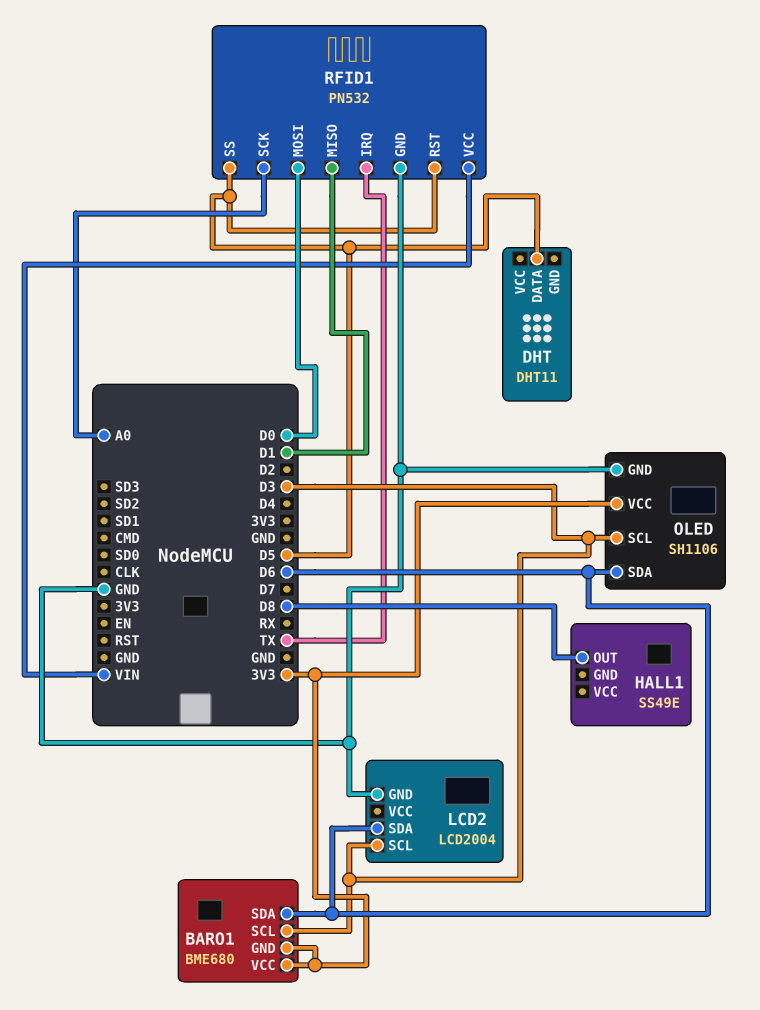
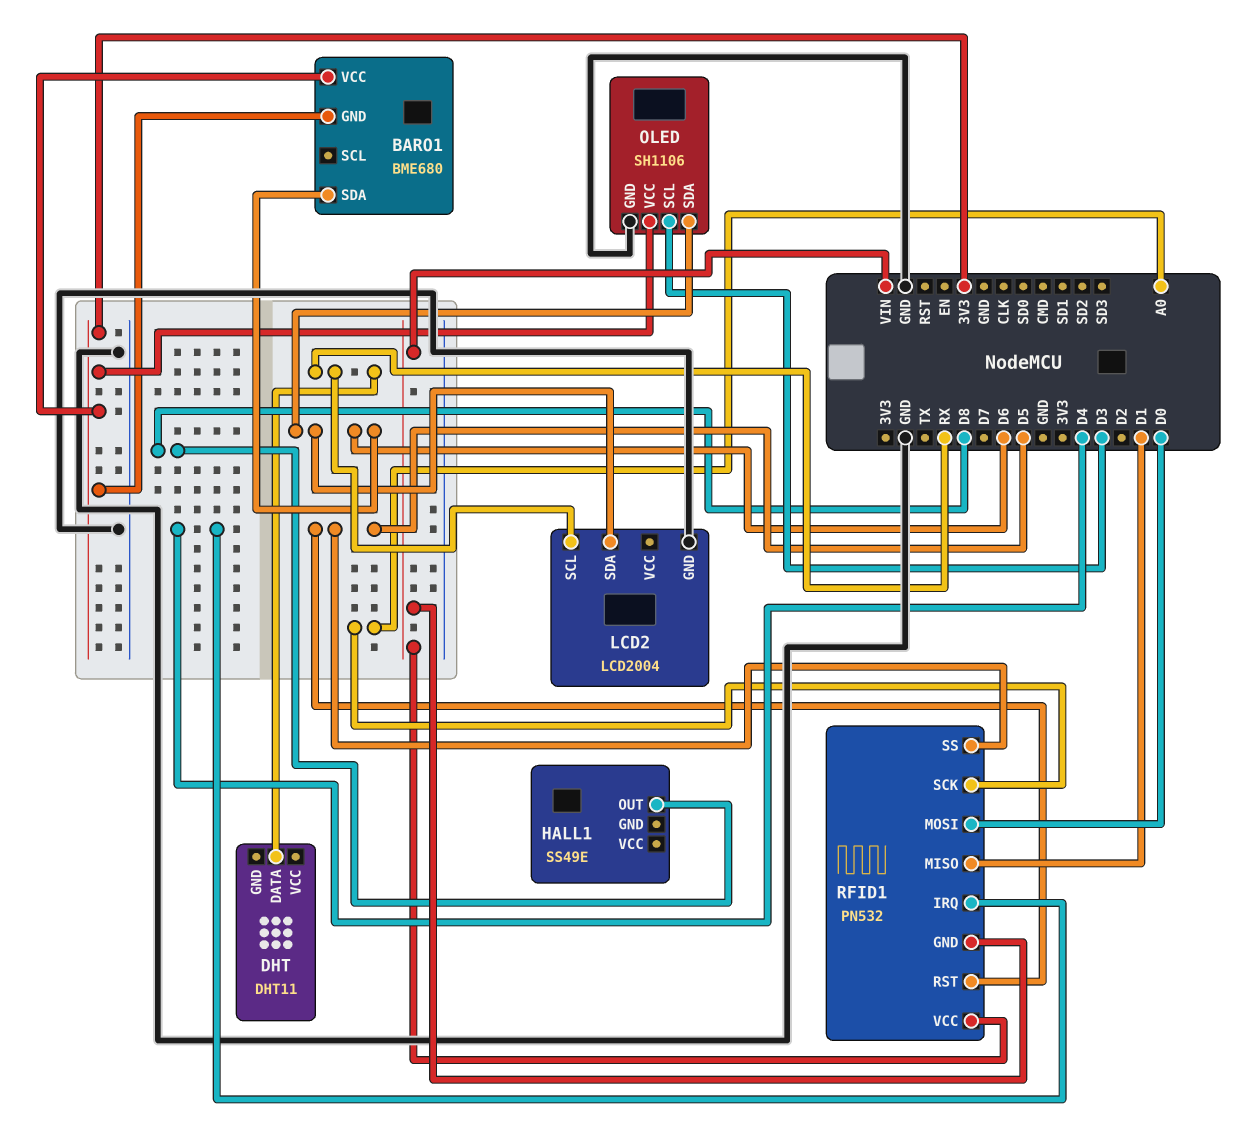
BARO1 pin SCL: D3 -> none
DHT pin DATA: D5 -> RX
LCD2 pin SCL: D3 -> RX
RFID1 pin GND: GND -> VIN
RFID1 pin IRQ: TX -> D4

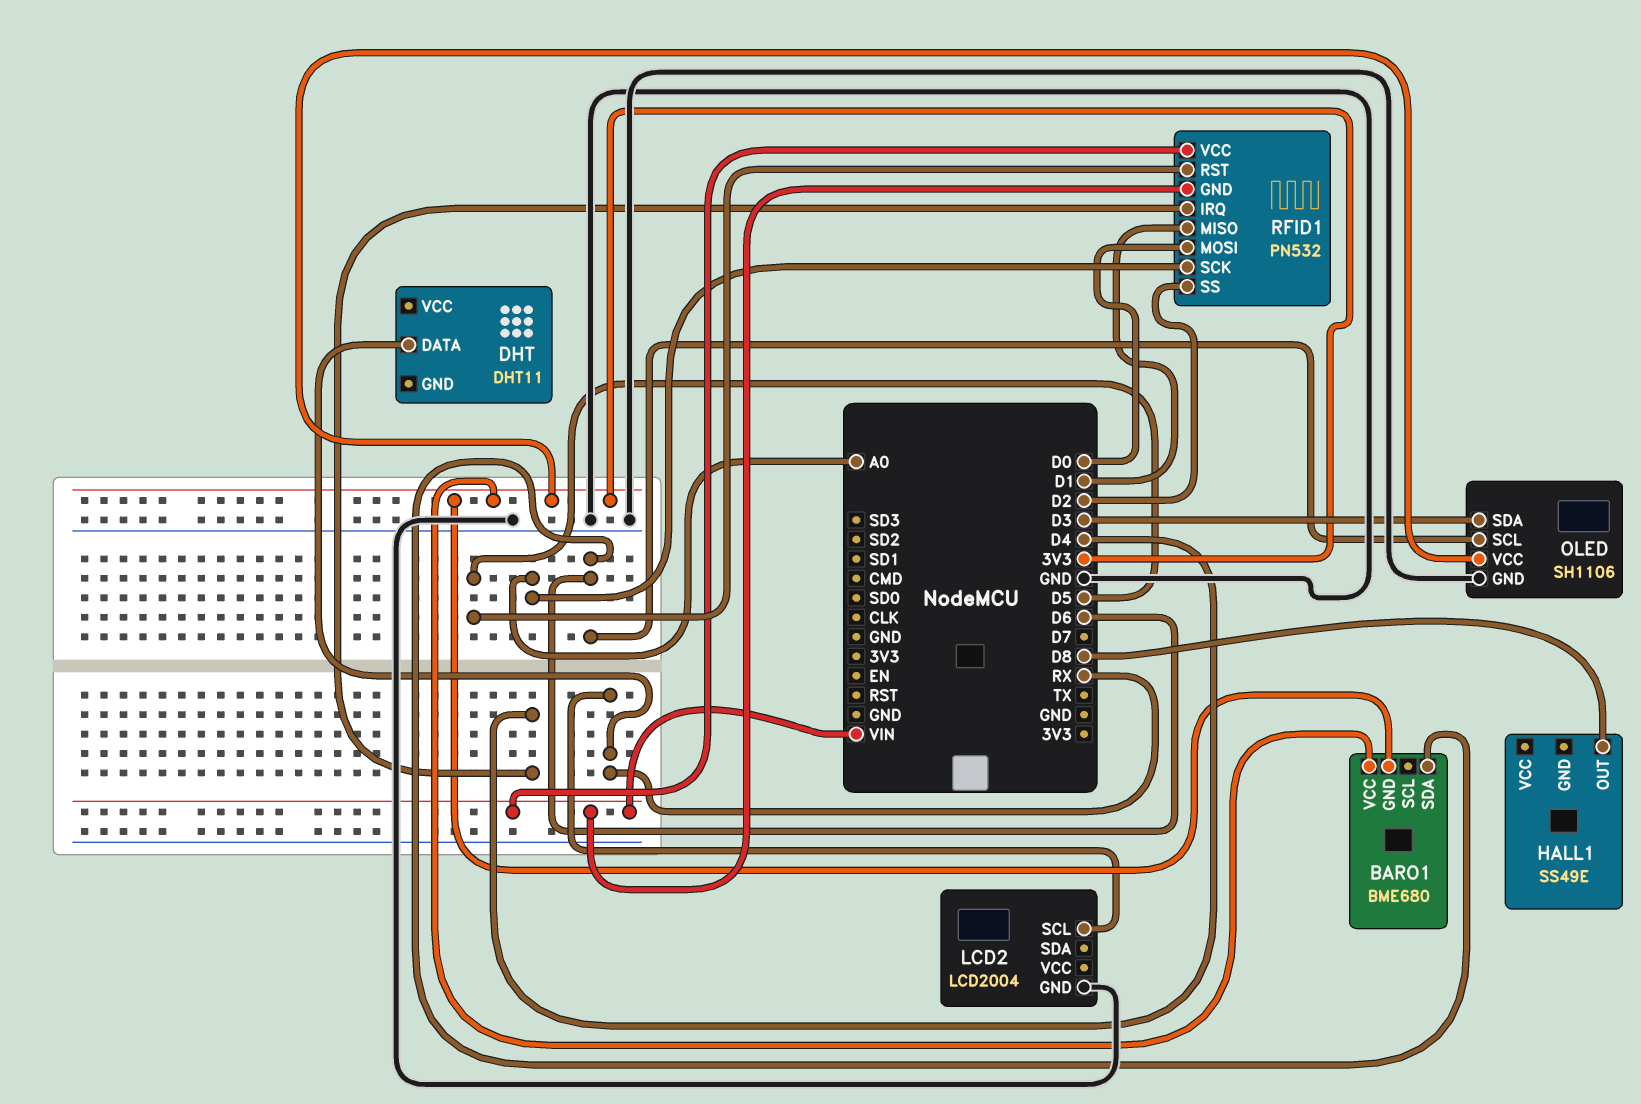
LCD2 pin SDA: D6 -> none
OLED pin SCL: D3 -> D6
OLED pin SDA: D6 -> D3
RFID1 pin SS: D5 -> D2

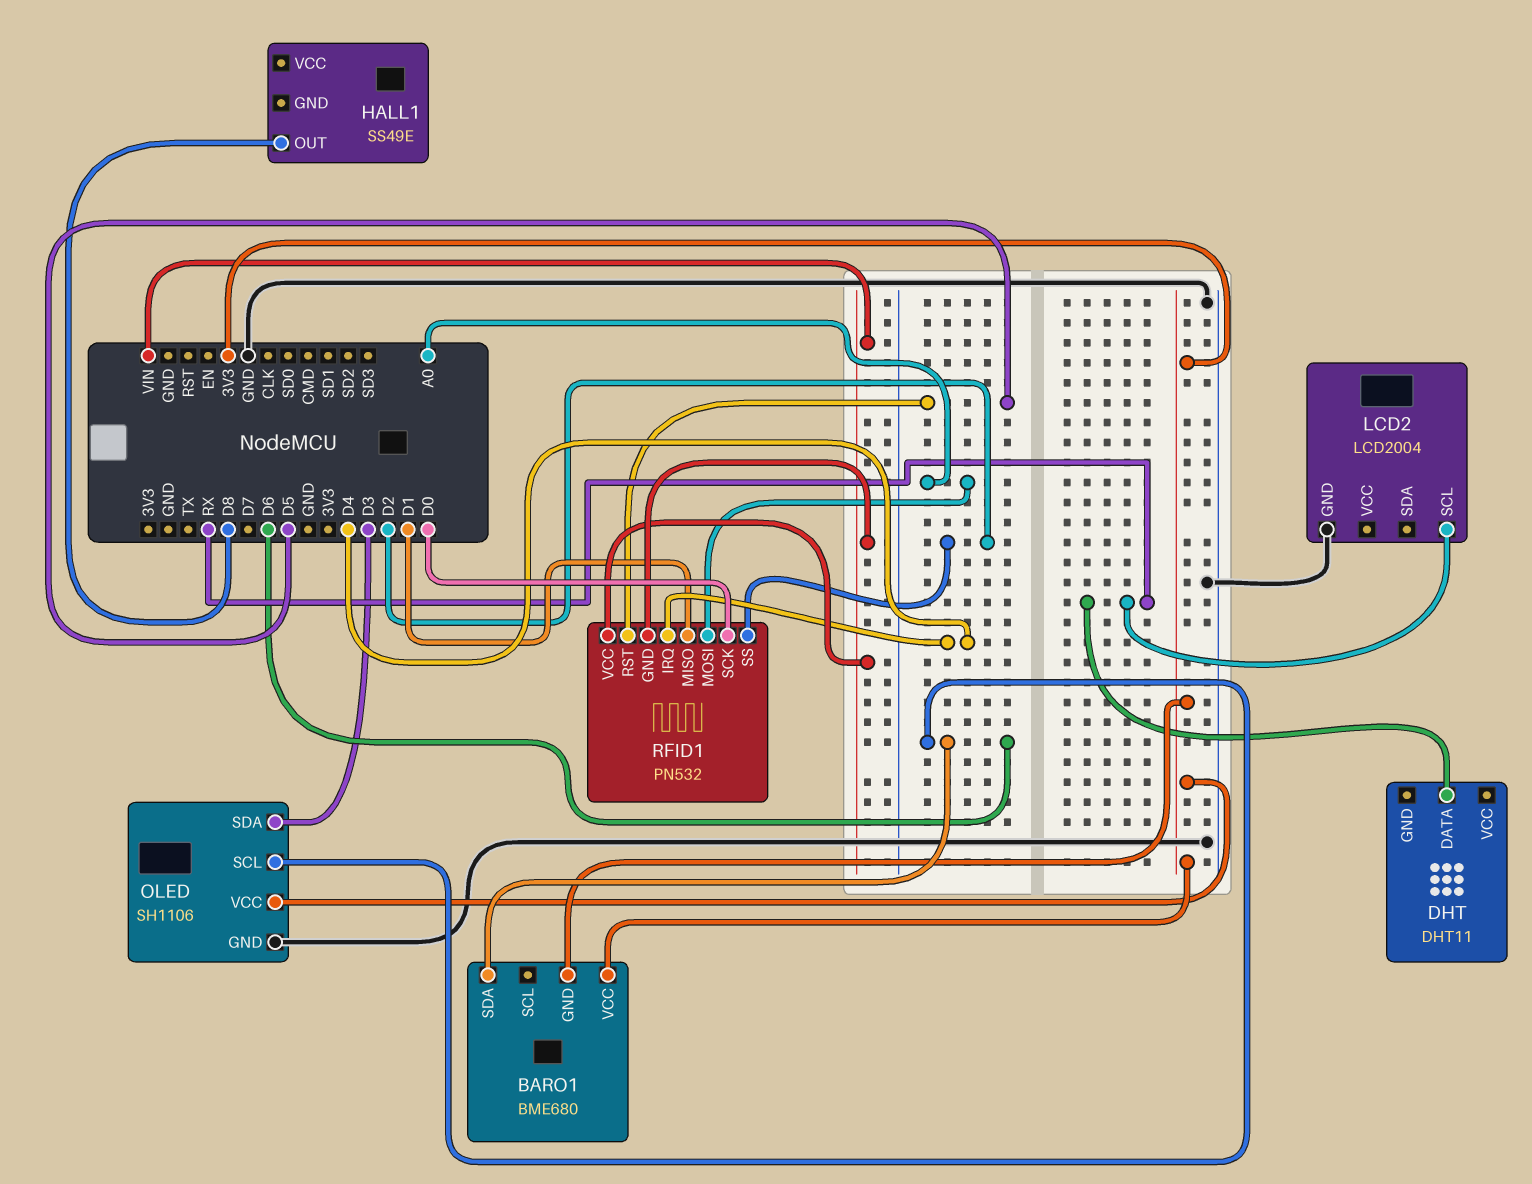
RFID1 pin MOSI: D0 -> A0
RFID1 pin SCK: A0 -> D0

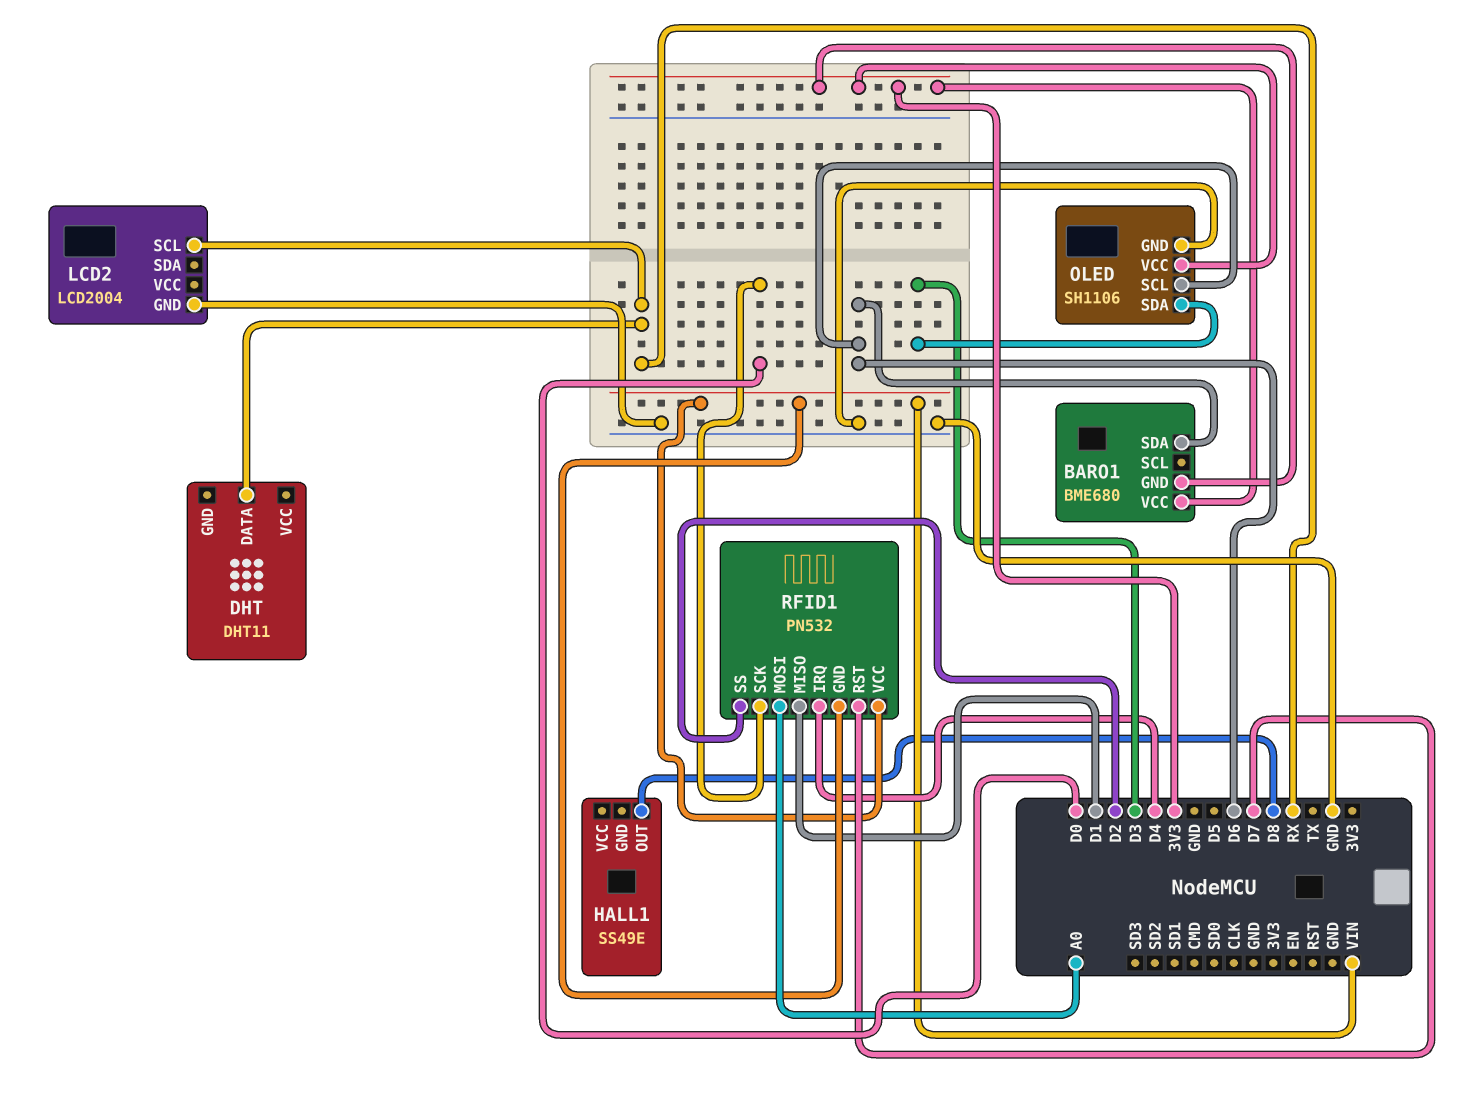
RFID1 pin RST: D5 -> D7

